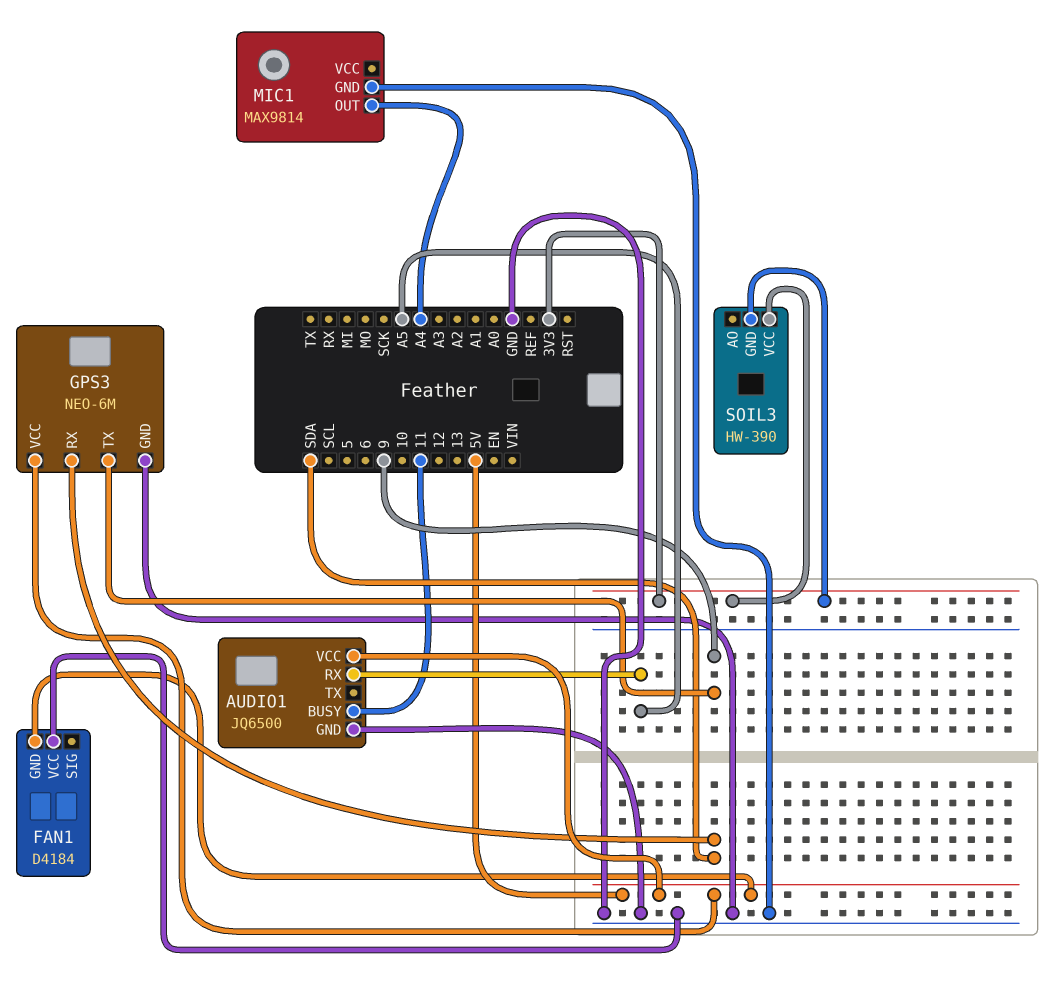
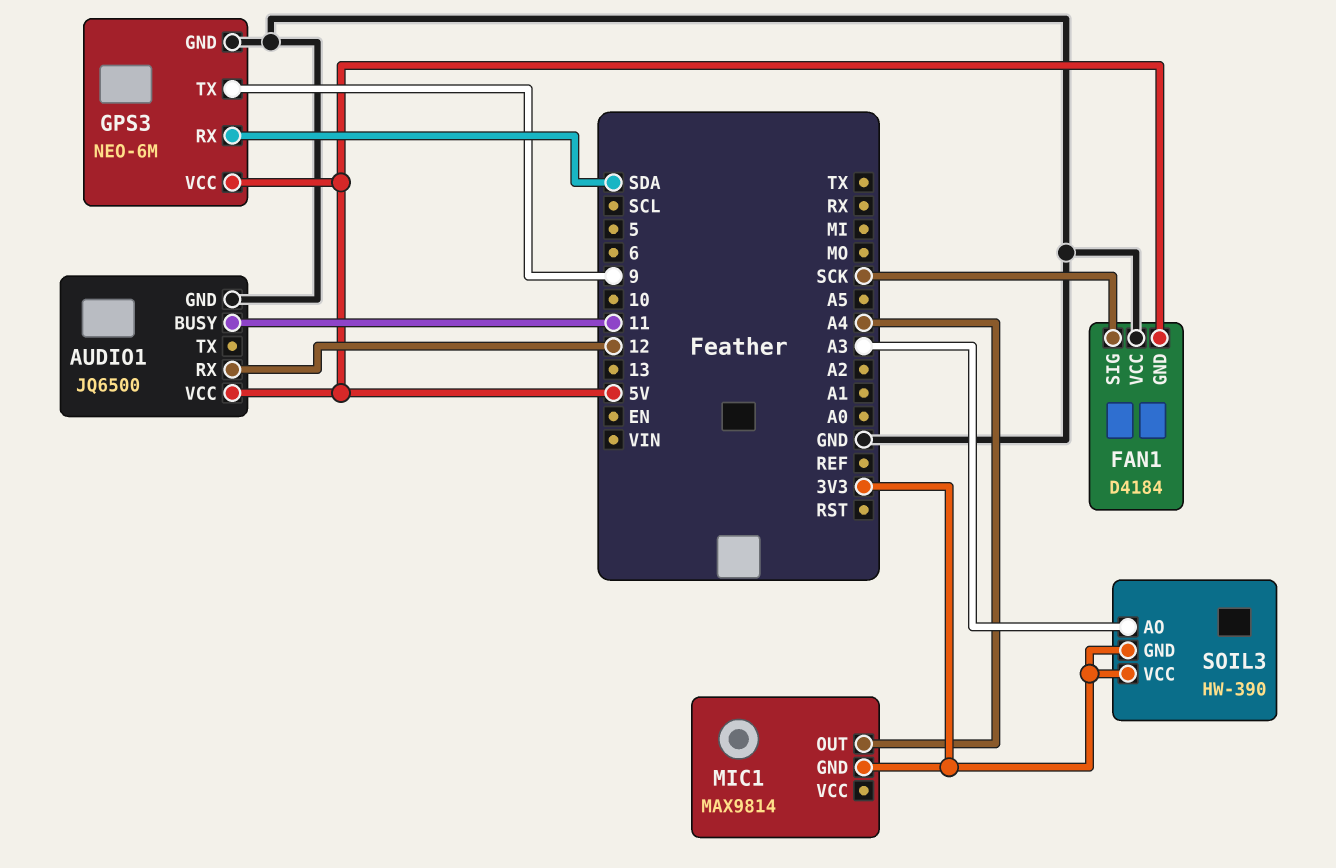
AUDIO1 pin RX: A5 -> 12
FAN1 pin SIG: none -> SCK
MIC1 pin GND: GND -> 3V3
SOIL3 pin AO: none -> A3

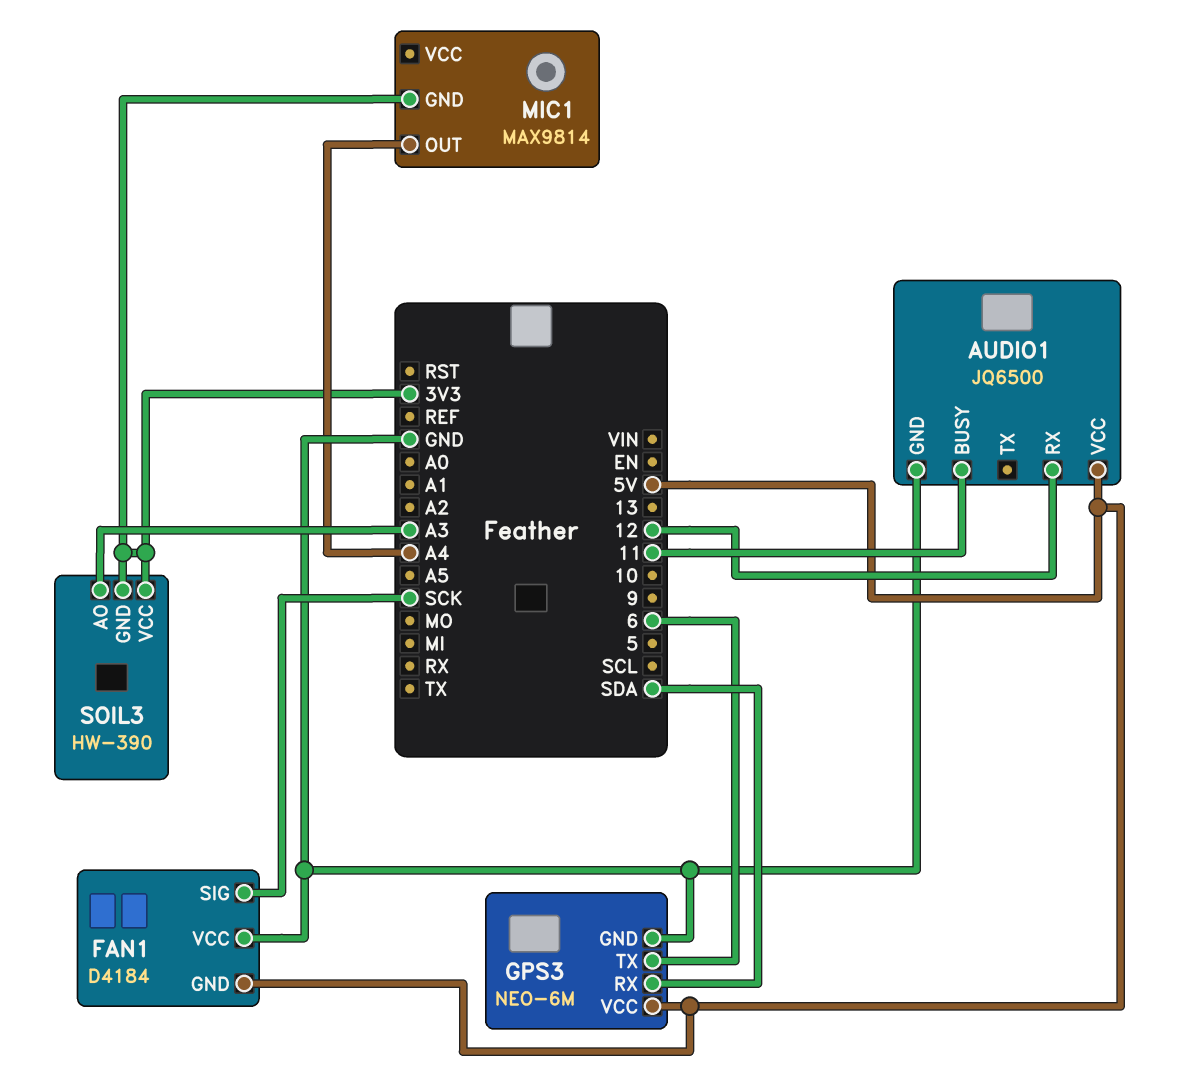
GPS3 pin TX: 9 -> 6

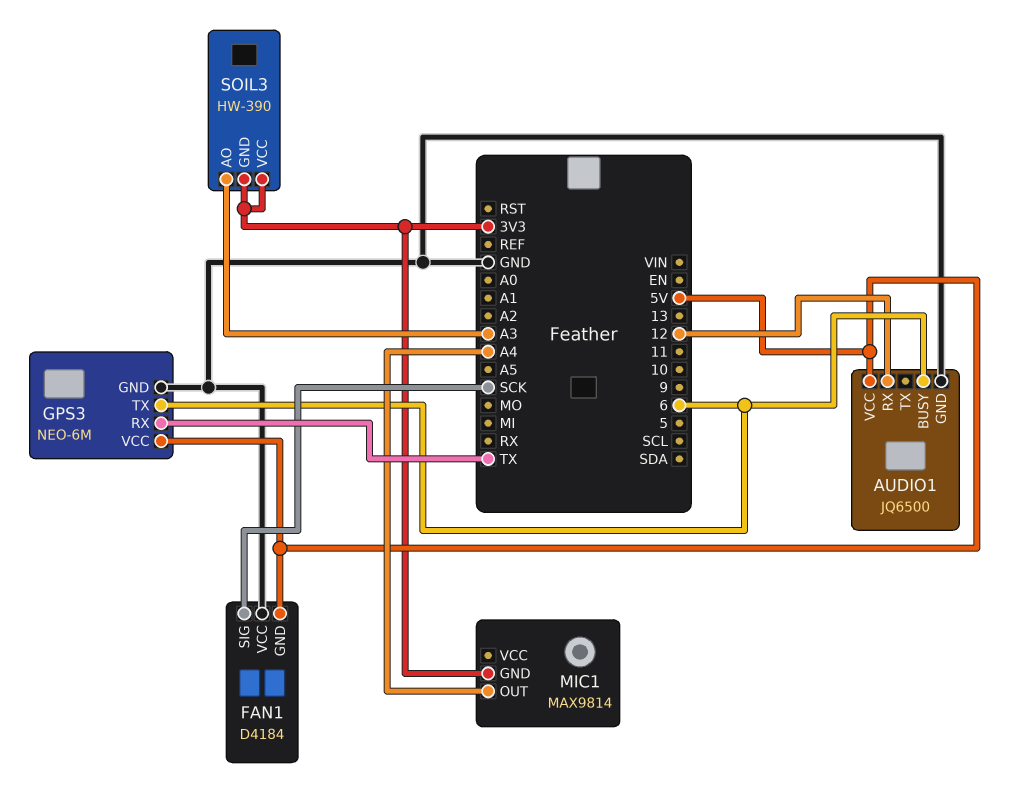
AUDIO1 pin BUSY: 11 -> 6
GPS3 pin RX: SDA -> TX

